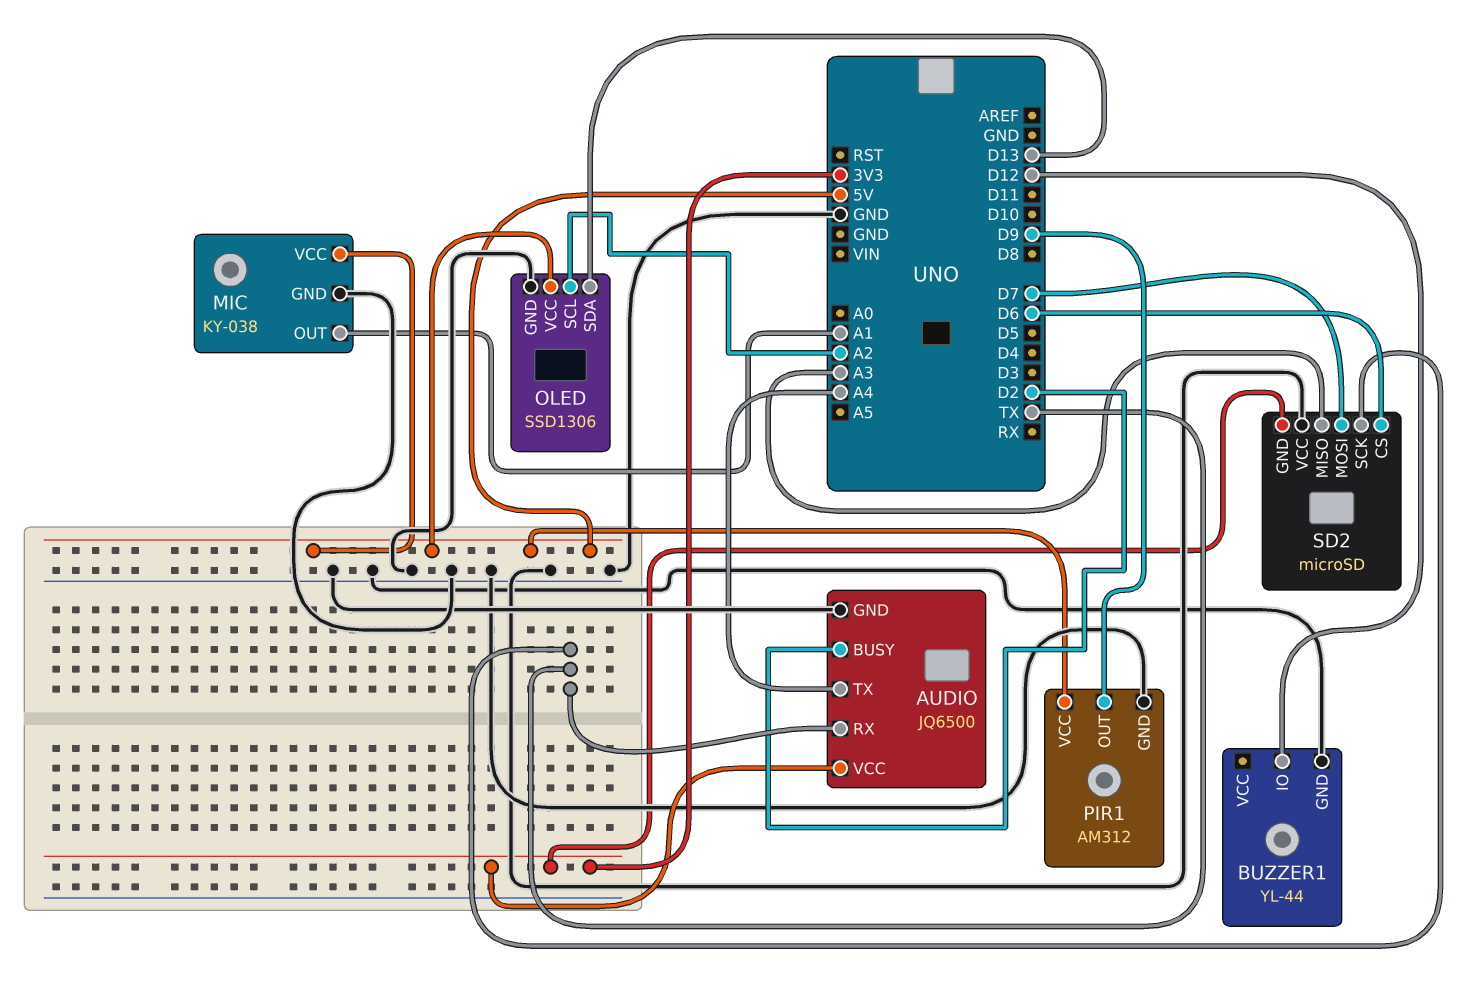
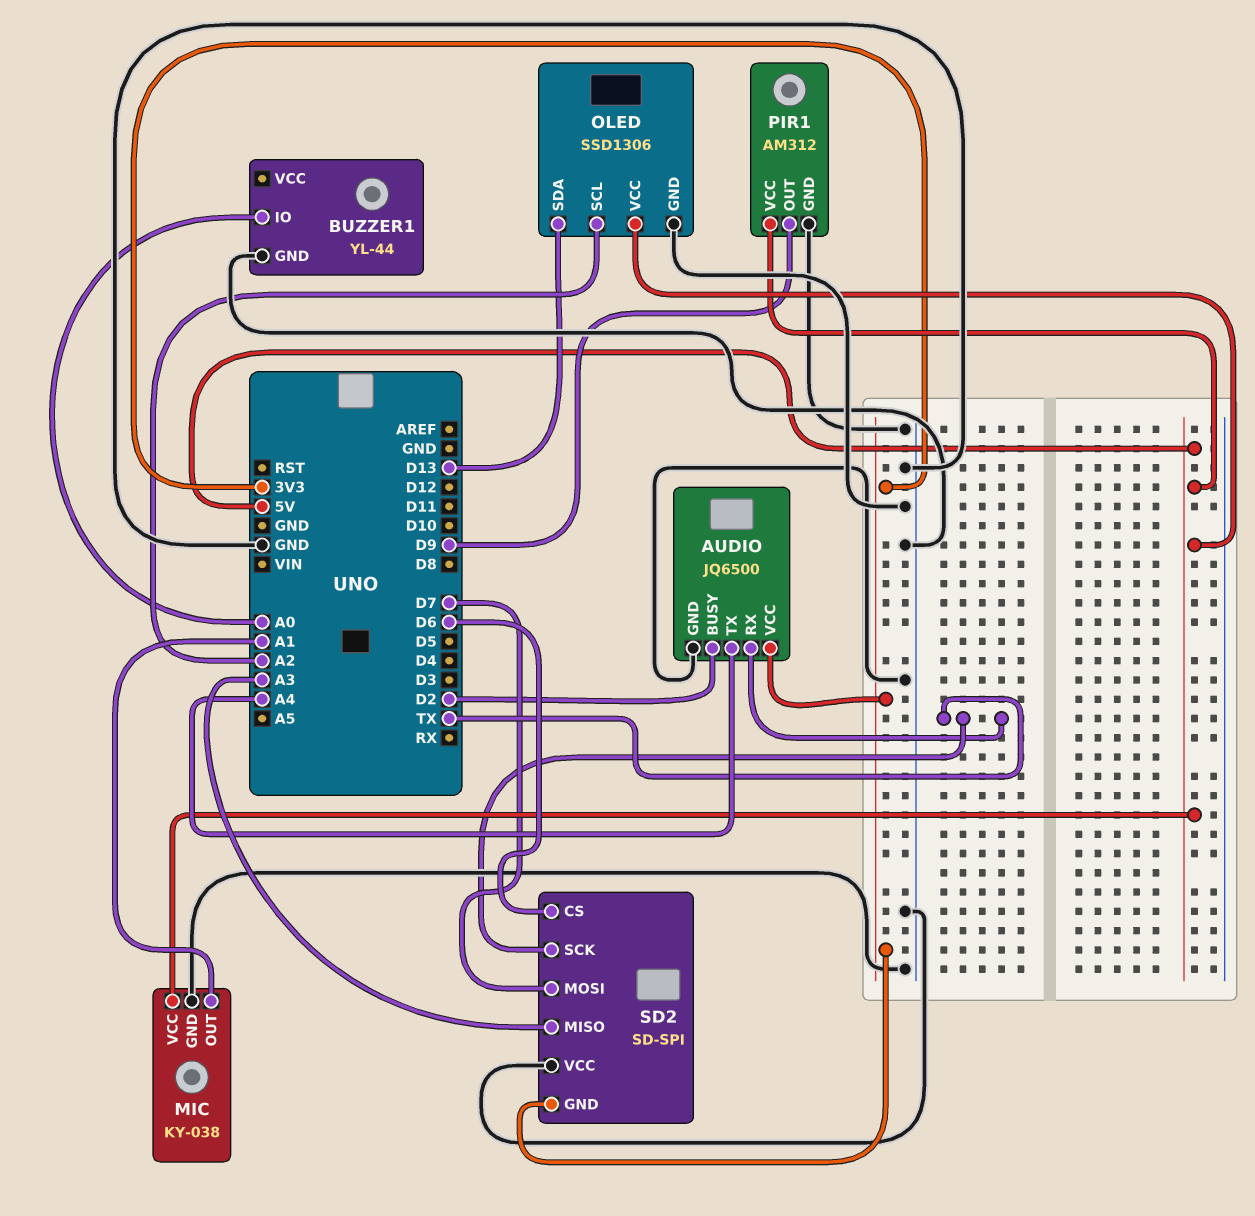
BUZZER1 pin IO: D12 -> A0
SD2: microSD -> SD-SPI

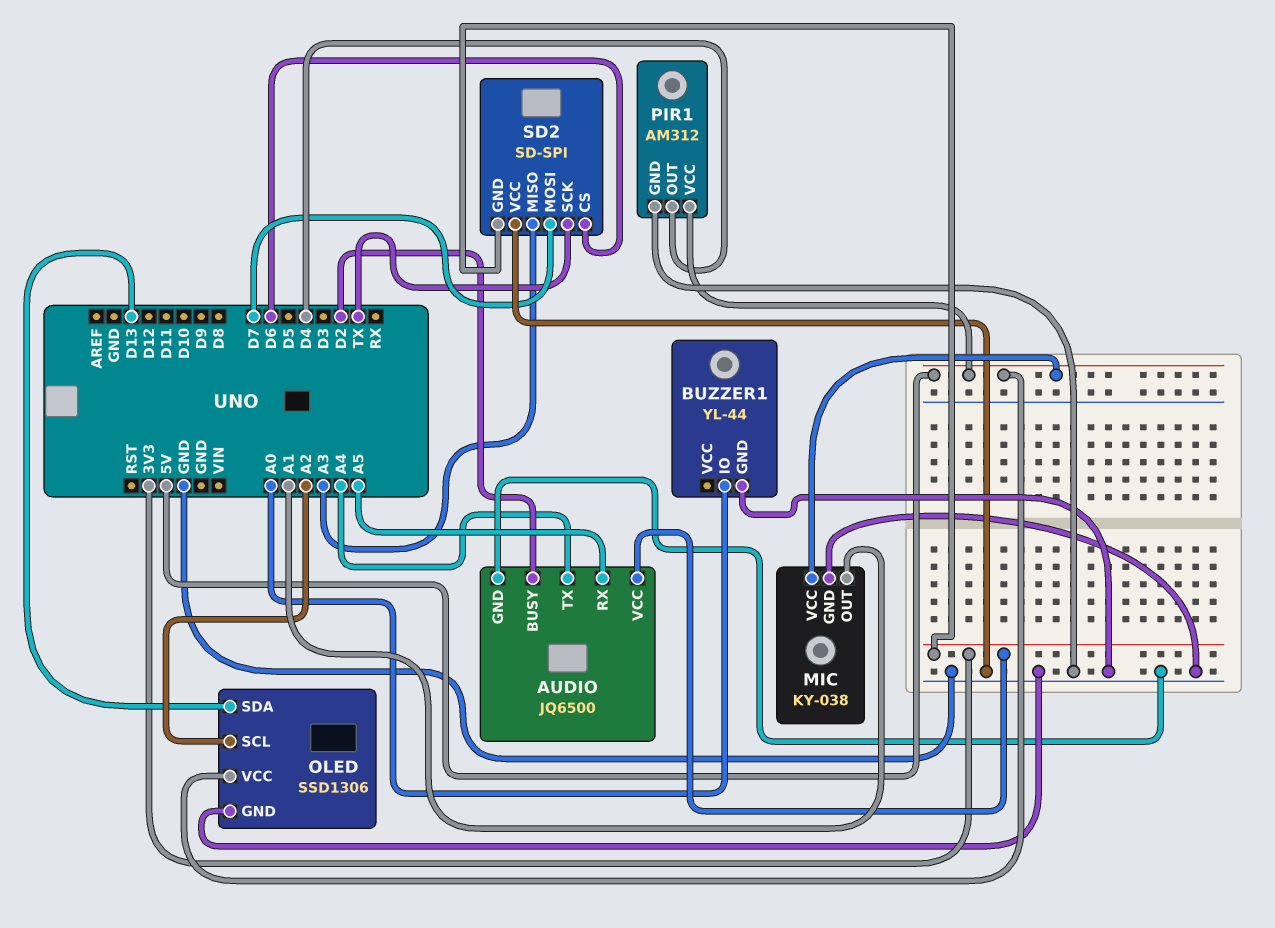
AUDIO pin RX: TX -> A5
PIR1 pin OUT: D9 -> D4

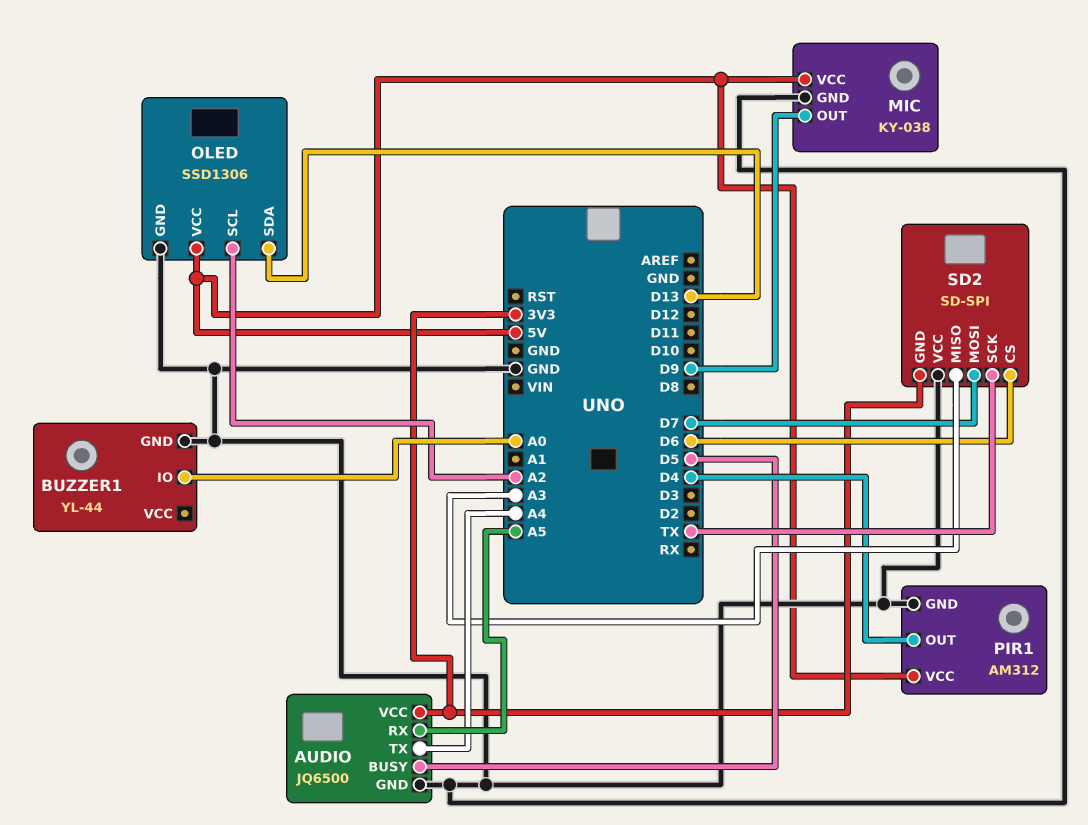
AUDIO pin BUSY: D2 -> D5
MIC pin OUT: A1 -> D9

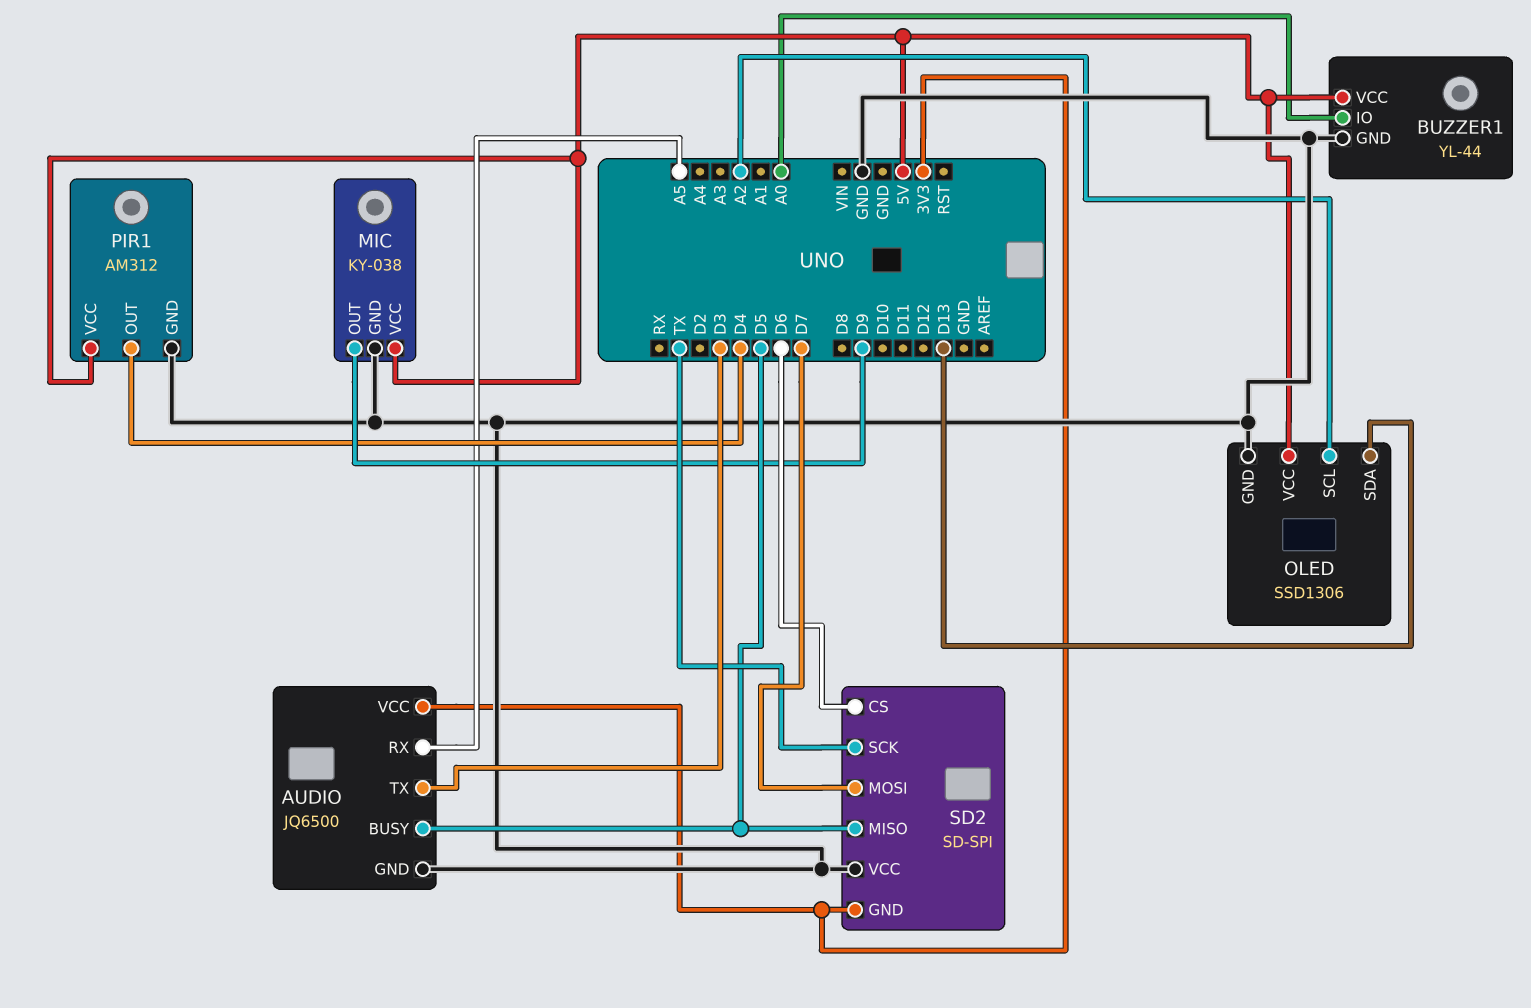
AUDIO pin TX: A4 -> D3
BUZZER1 pin VCC: none -> 5V
SD2 pin MISO: A3 -> D5

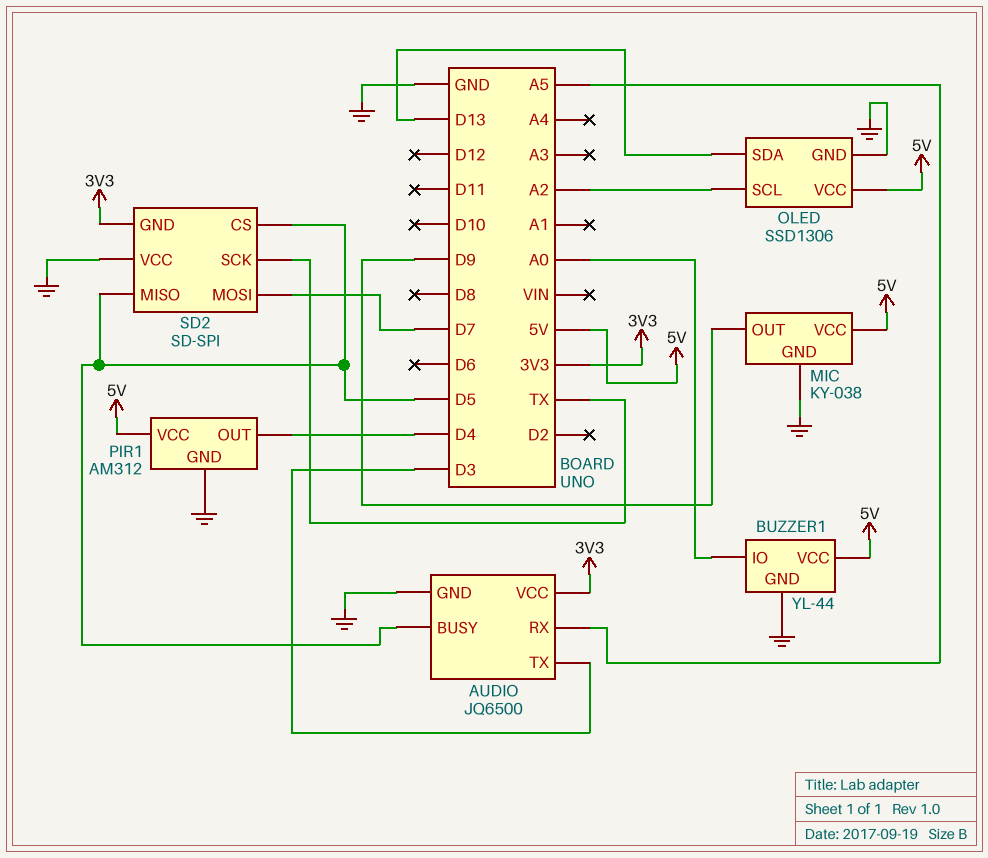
SD2 pin CS: D6 -> D5

